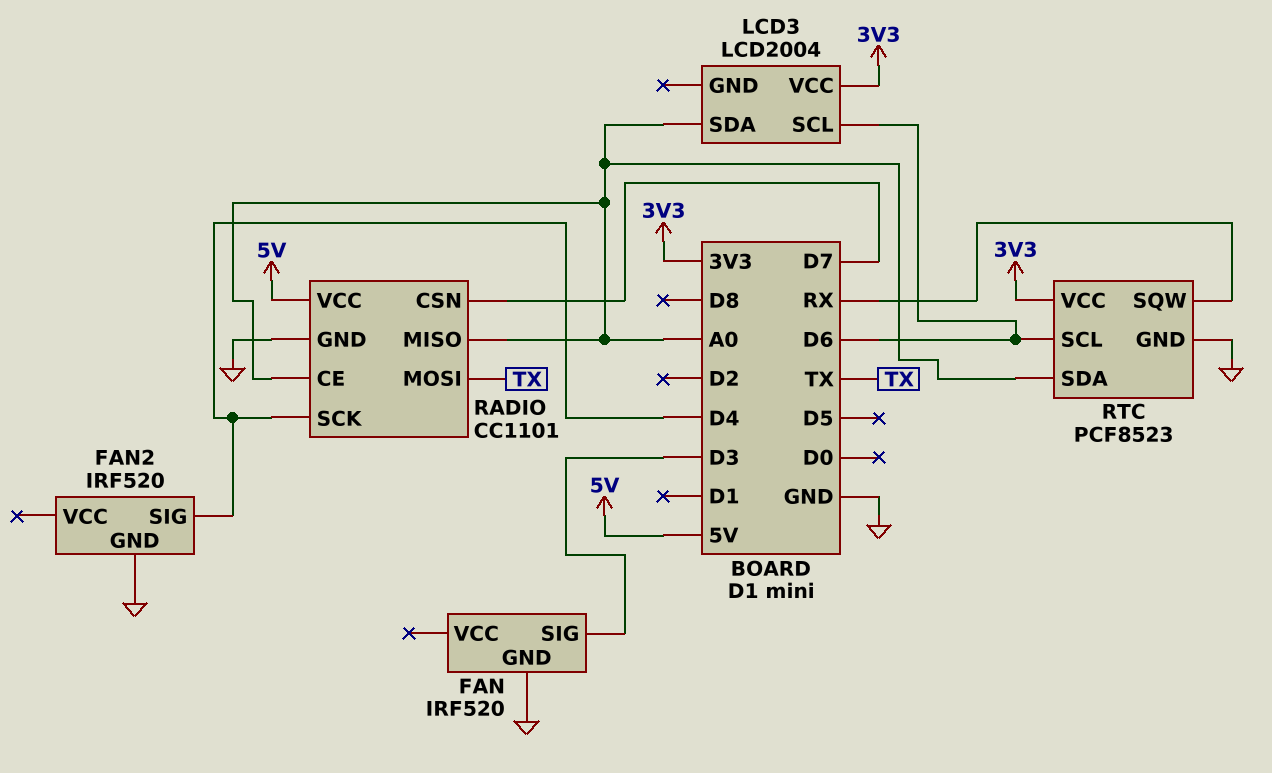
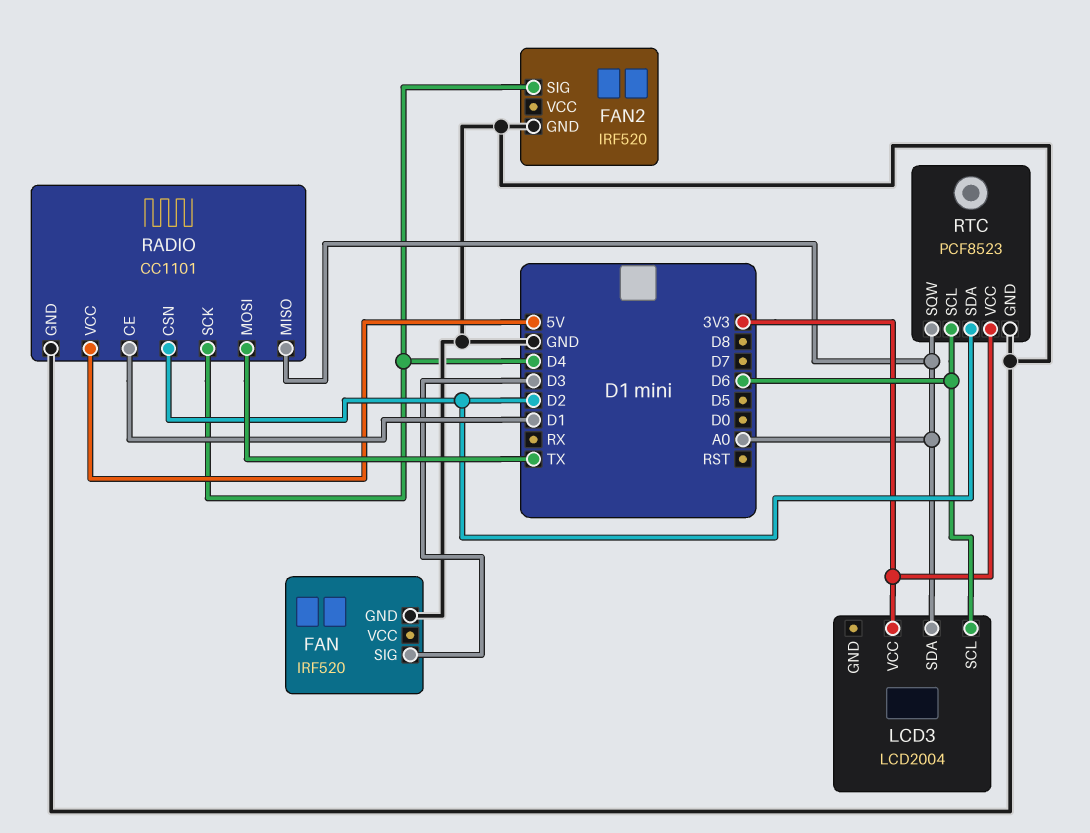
RADIO pin CE: A0 -> D1
RADIO pin CSN: D7 -> D2
RTC pin SDA: A0 -> D2
RTC pin SQW: RX -> A0

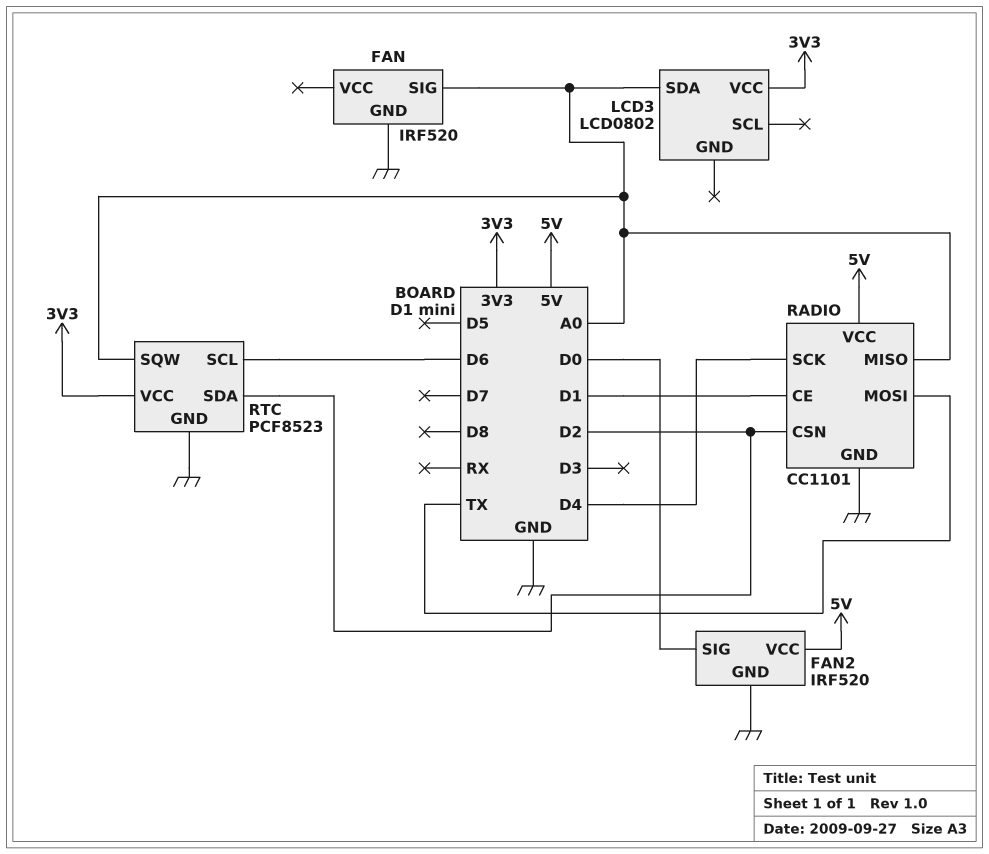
FAN pin SIG: D3 -> A0
FAN2 pin SIG: D4 -> D0
FAN2 pin VCC: none -> 5V
LCD3: LCD2004 -> LCD0802
LCD3 pin SCL: D6 -> none

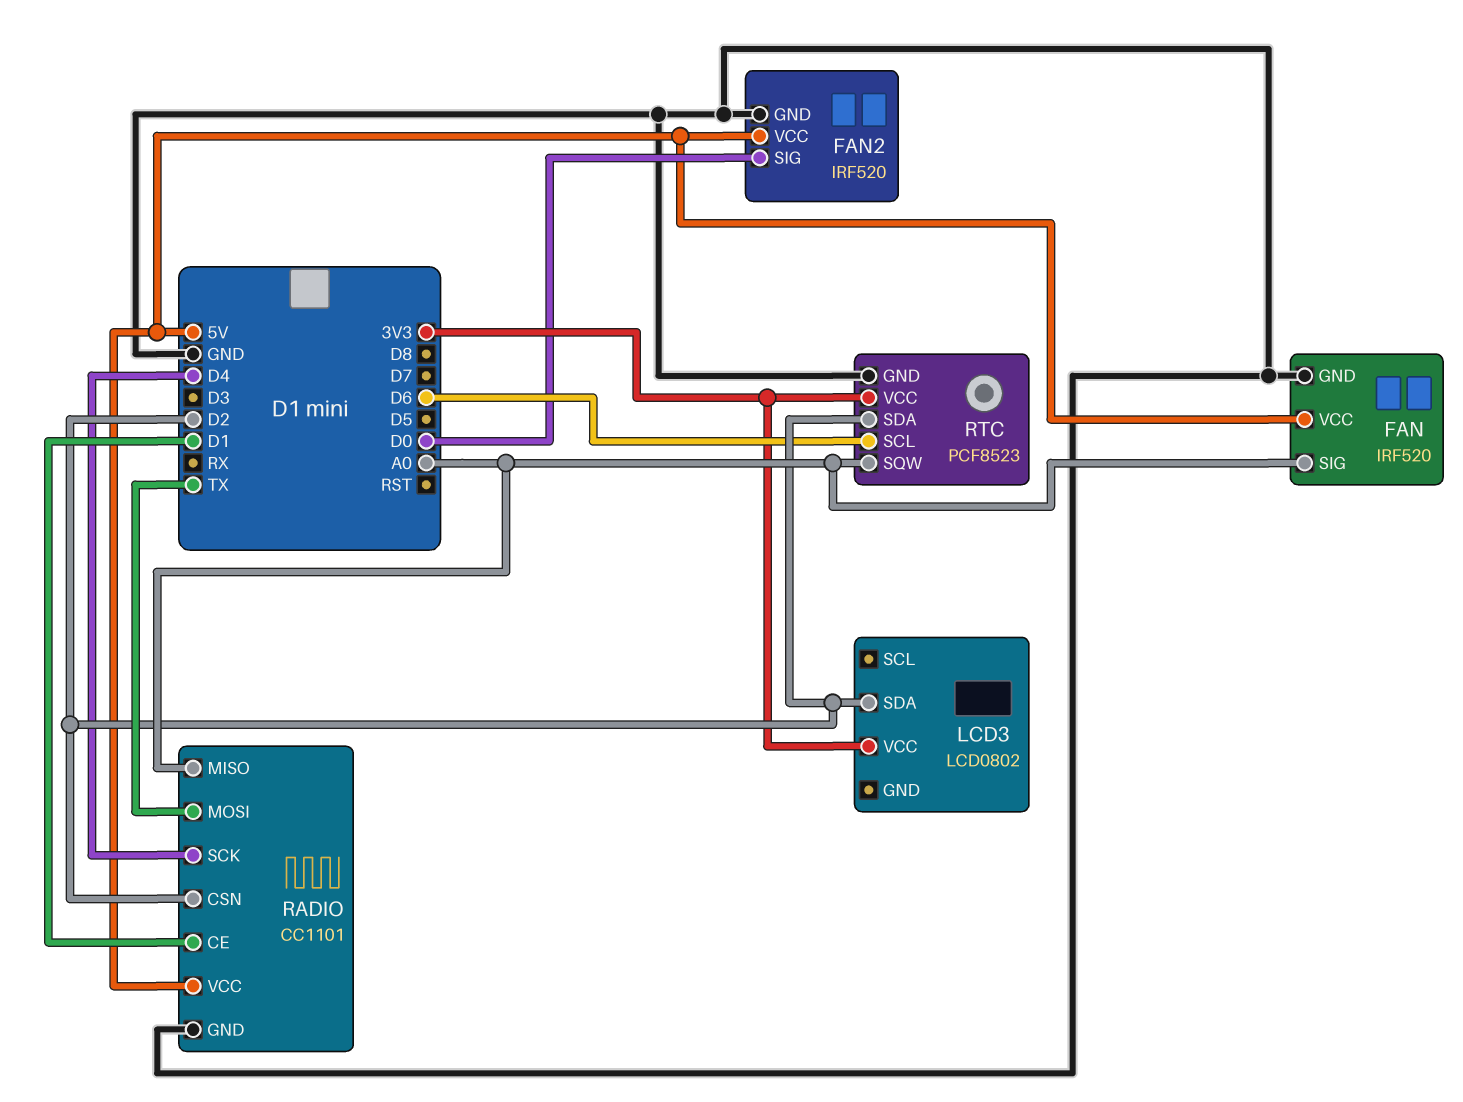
FAN pin VCC: none -> 5V
LCD3 pin SDA: A0 -> D2

